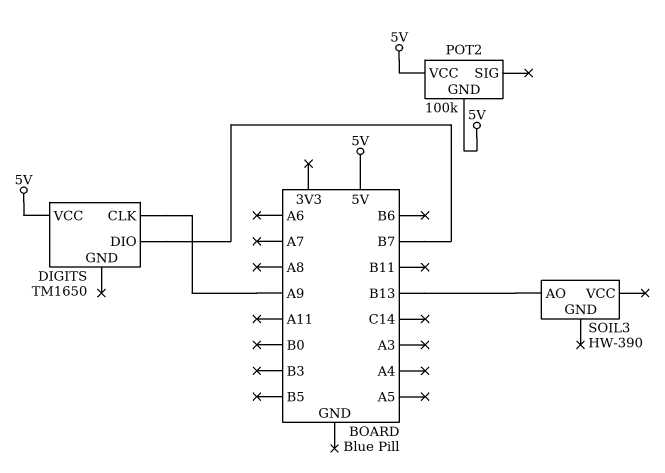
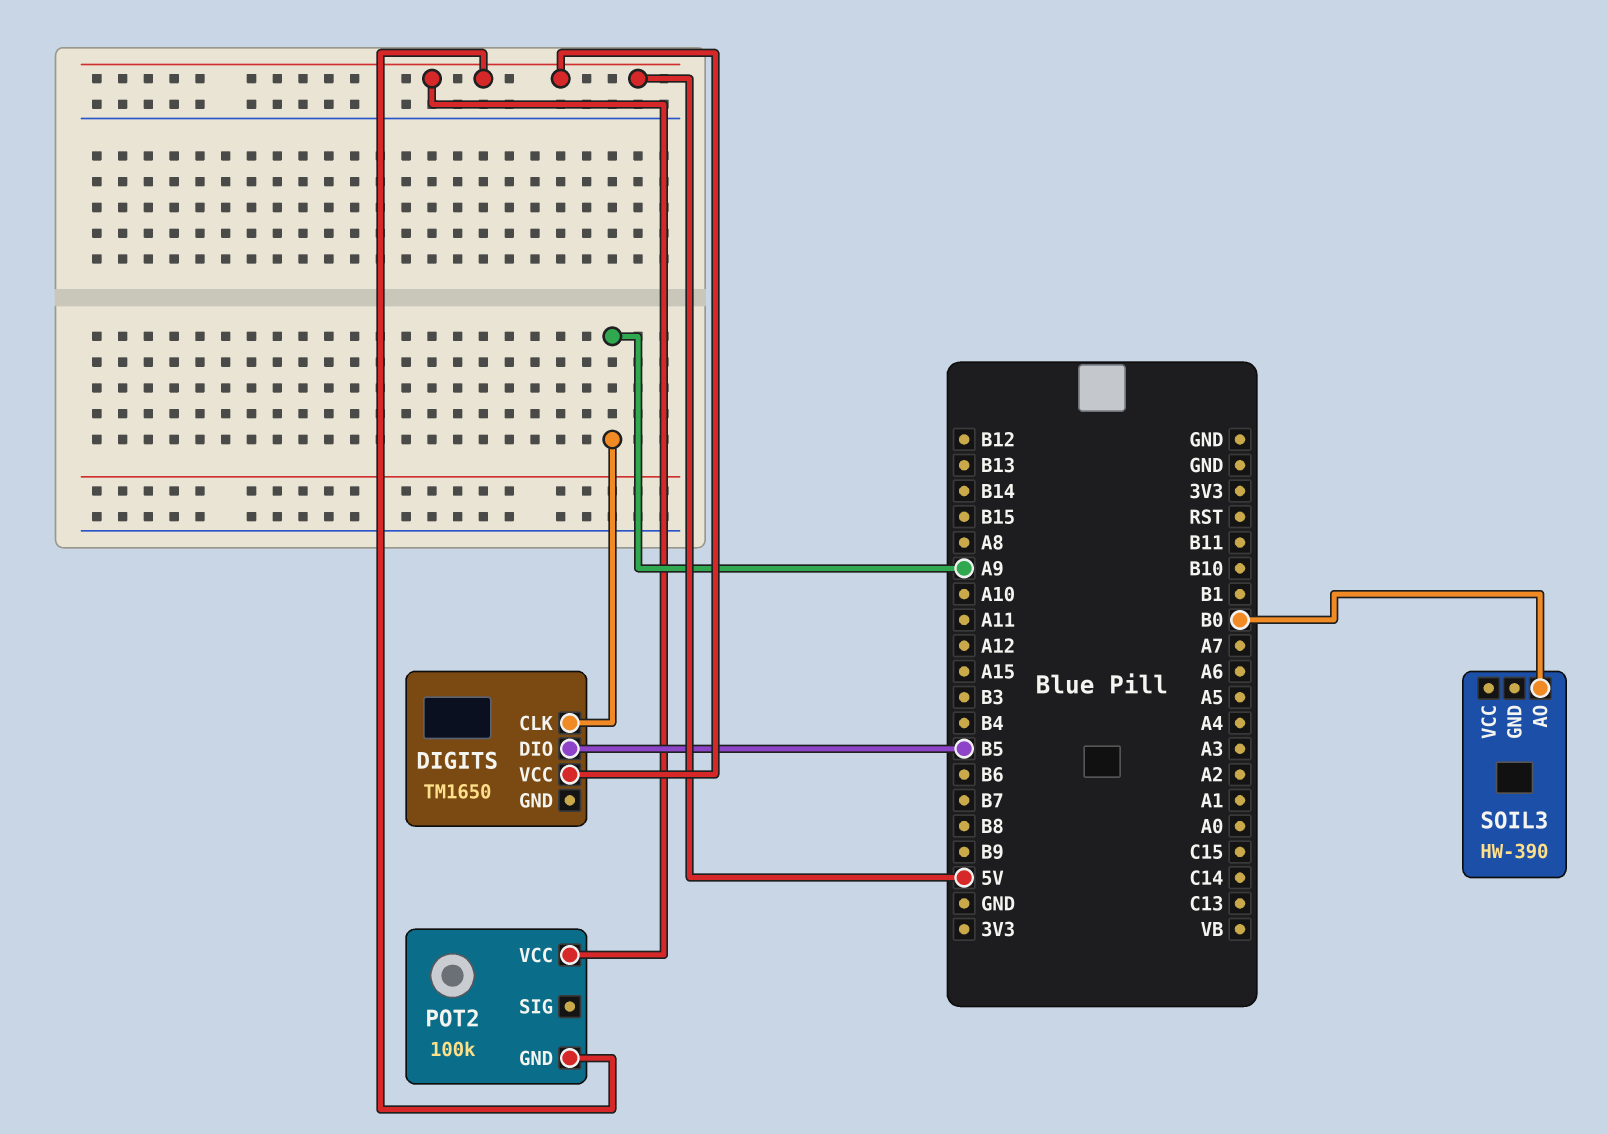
DIGITS pin DIO: B7 -> B5
SOIL3 pin AO: B13 -> B0

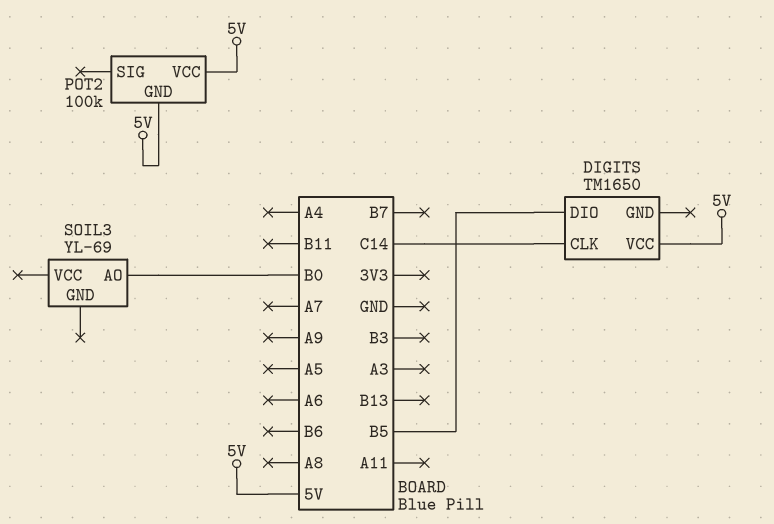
DIGITS pin CLK: A9 -> C14
SOIL3: HW-390 -> YL-69

